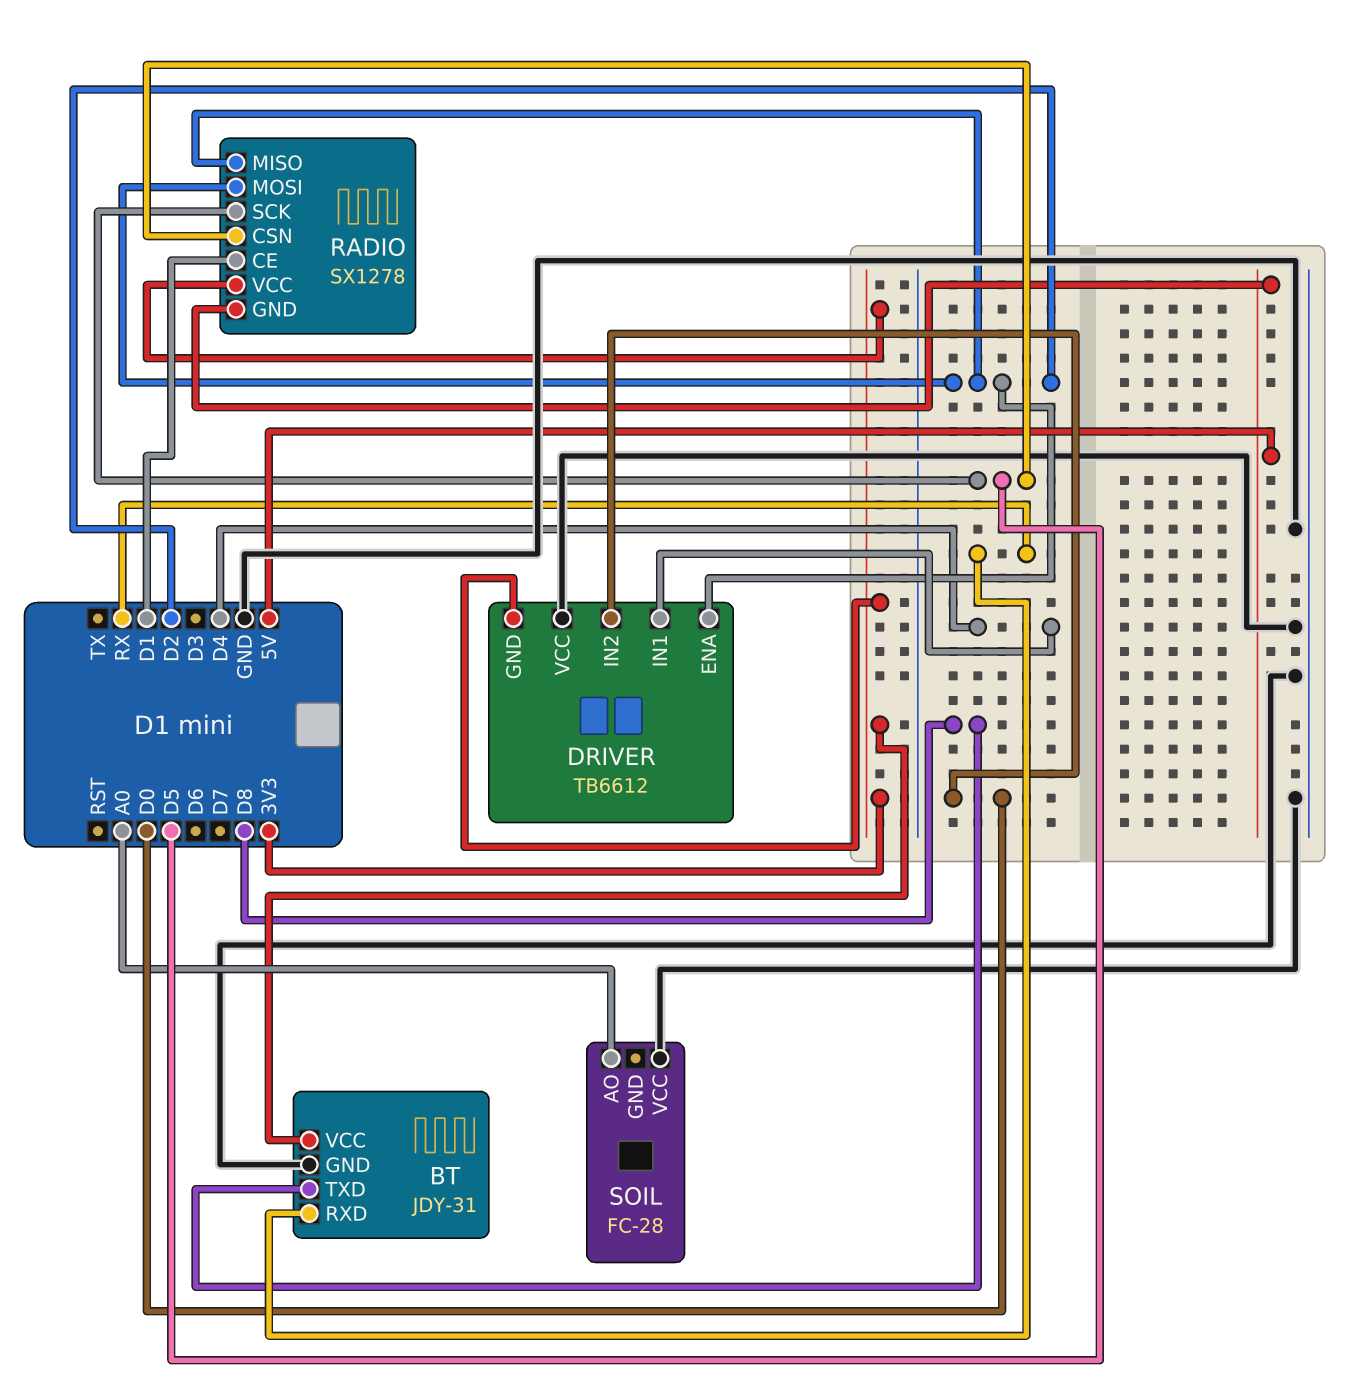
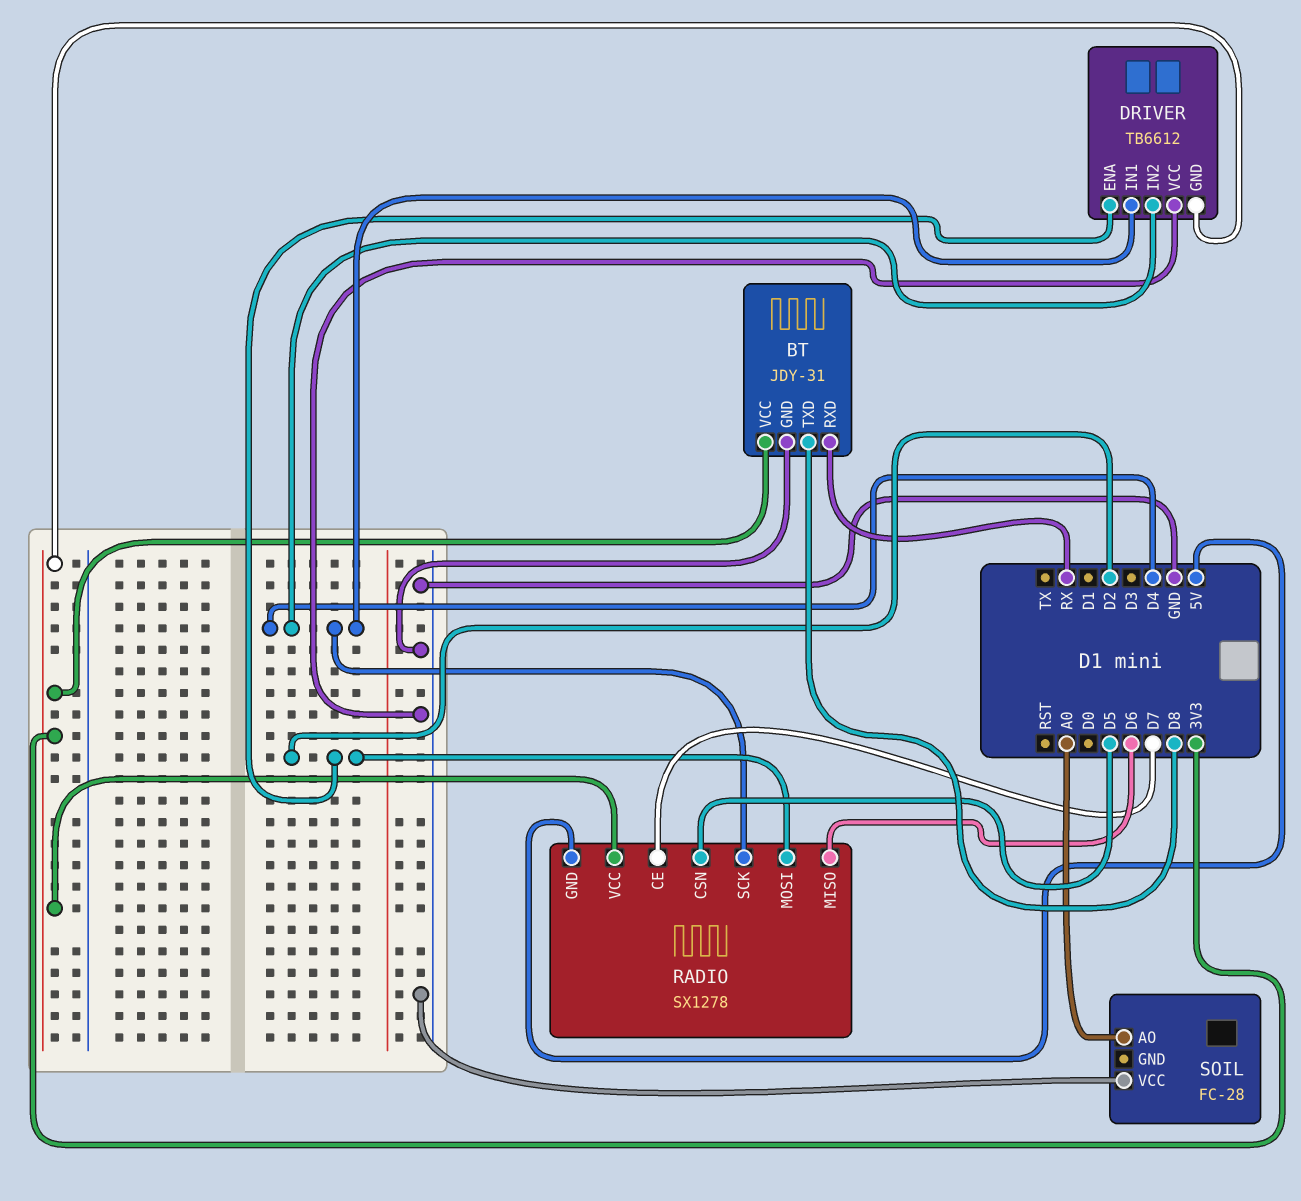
DRIVER pin IN2: D0 -> D4
RADIO pin CE: D1 -> D7
RADIO pin MISO: D2 -> D6
RADIO pin SCK: D5 -> D4

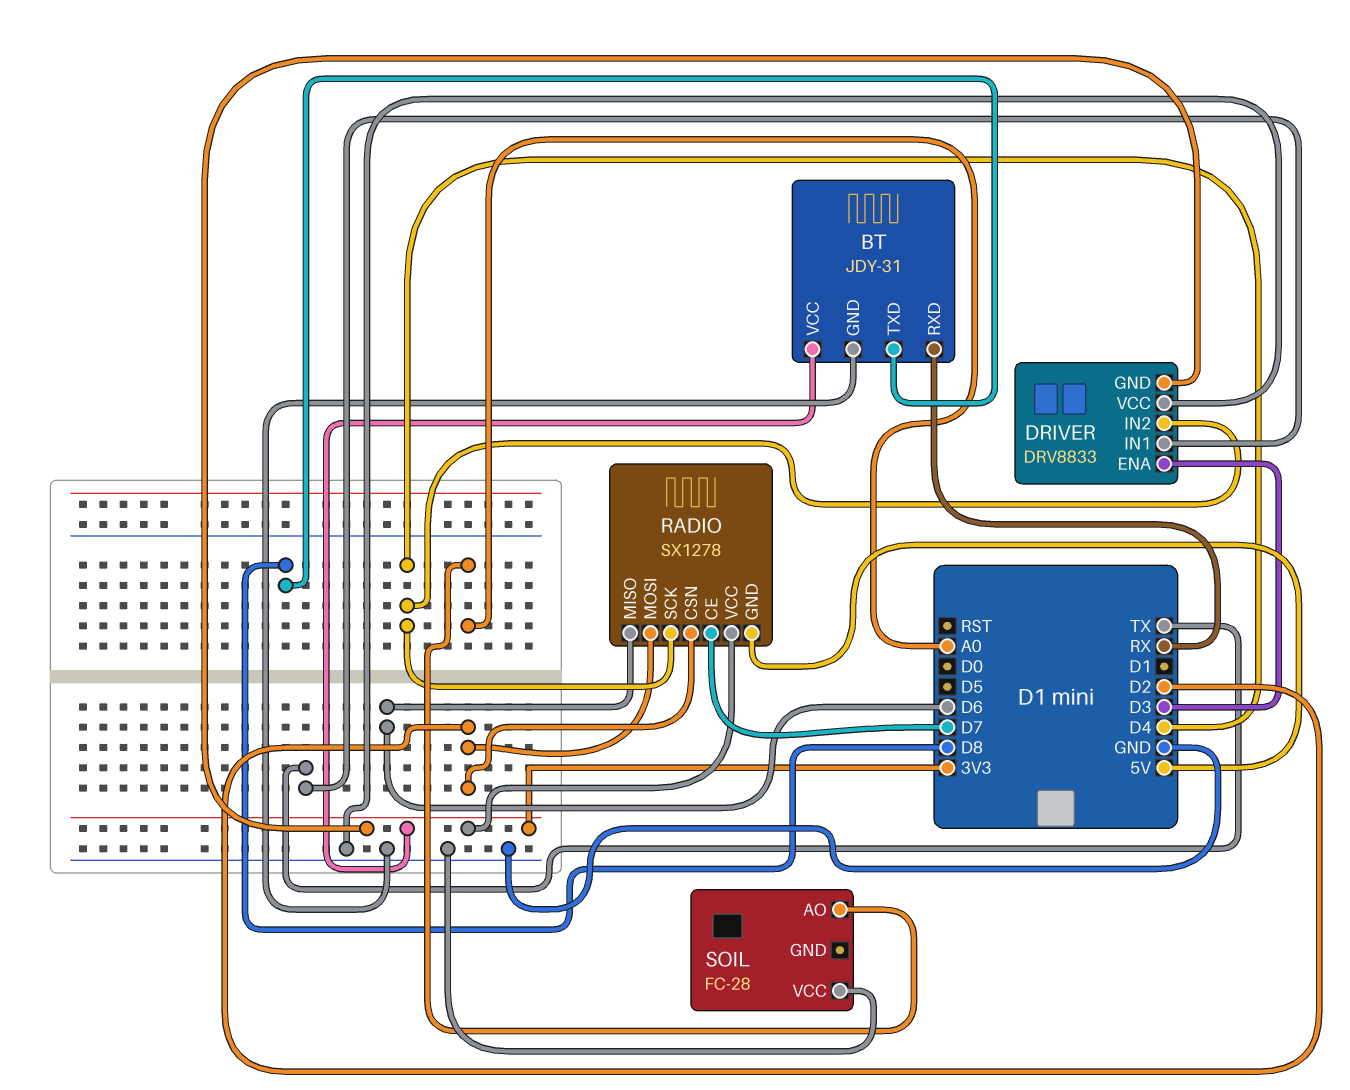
DRIVER: TB6612 -> DRV8833
DRIVER pin ENA: D2 -> D3
DRIVER pin IN1: D4 -> TX
RADIO pin CSN: D5 -> D2

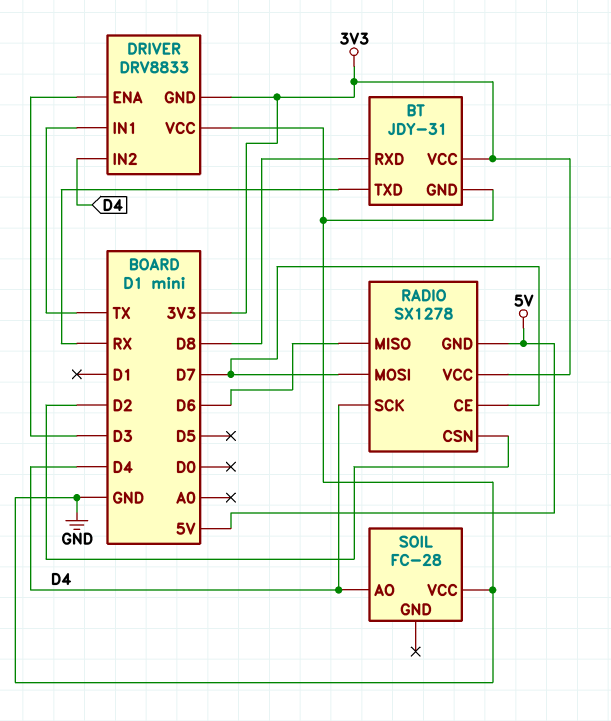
BT pin RXD: RX -> D8
BT pin TXD: D8 -> RX
RADIO pin MOSI: D2 -> D7
SOIL pin AO: A0 -> D4

